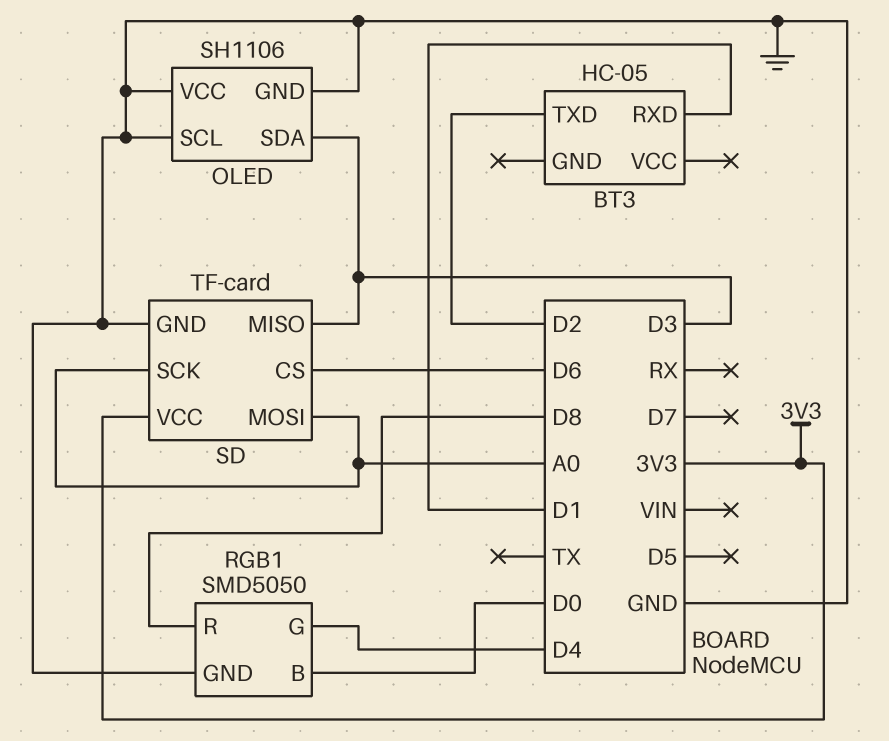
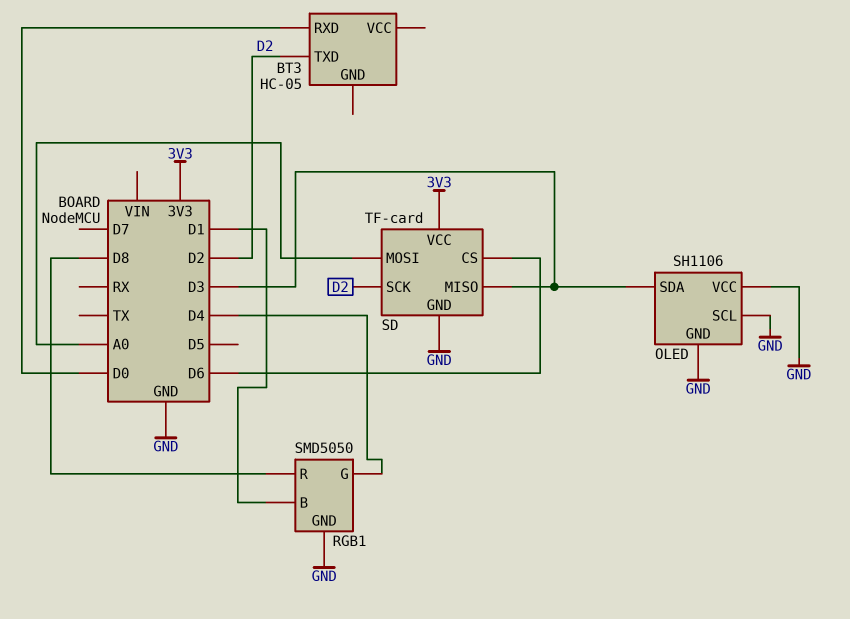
BT3 pin RXD: D1 -> D0
RGB1 pin B: D0 -> D1
SD pin SCK: A0 -> D2

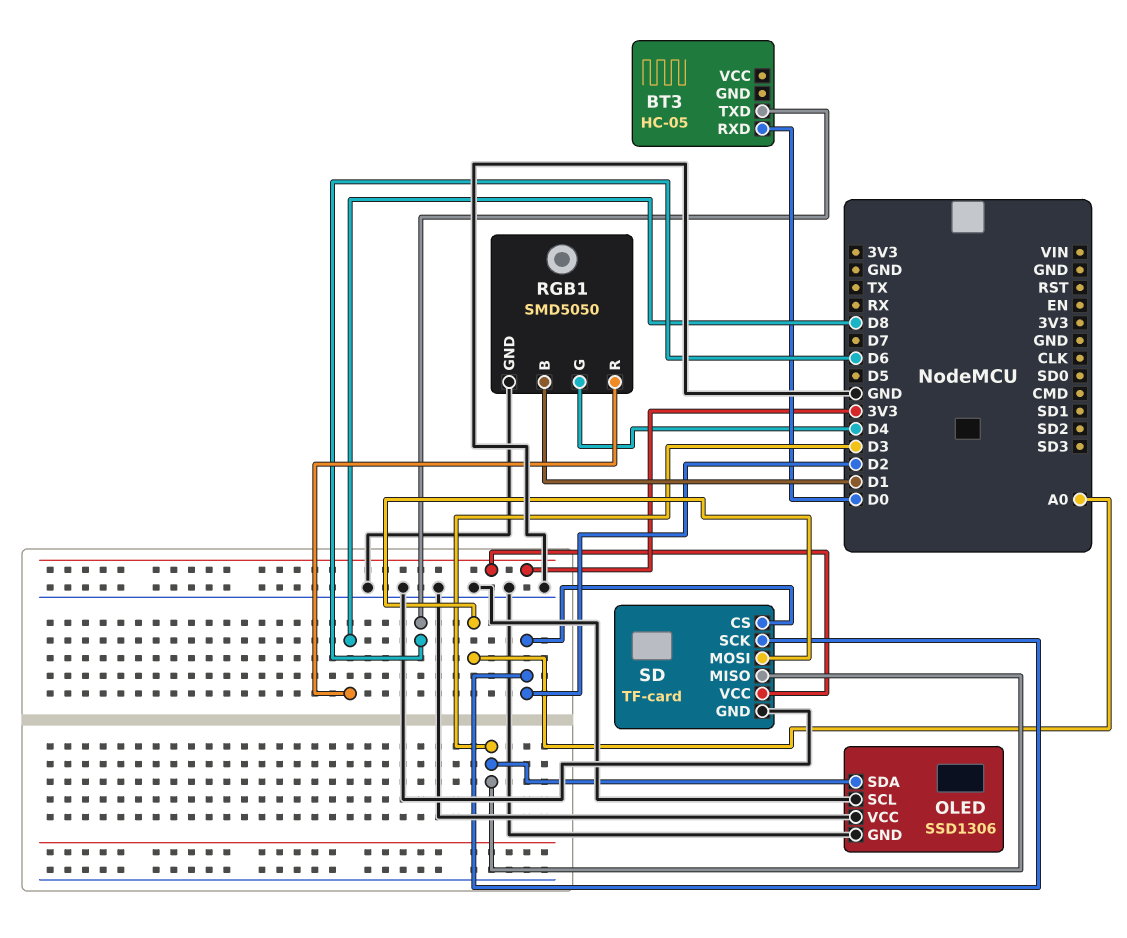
BT3 pin TXD: D2 -> D6
OLED: SH1106 -> SSD1306
SD pin CS: D6 -> D2

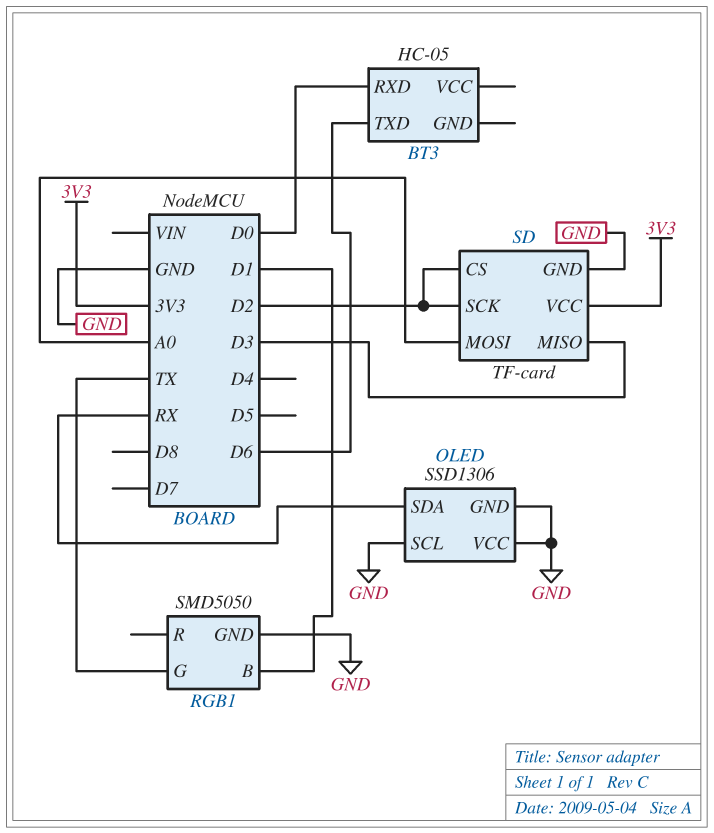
OLED pin SDA: D3 -> RX
RGB1 pin G: D4 -> TX
RGB1 pin R: D8 -> none

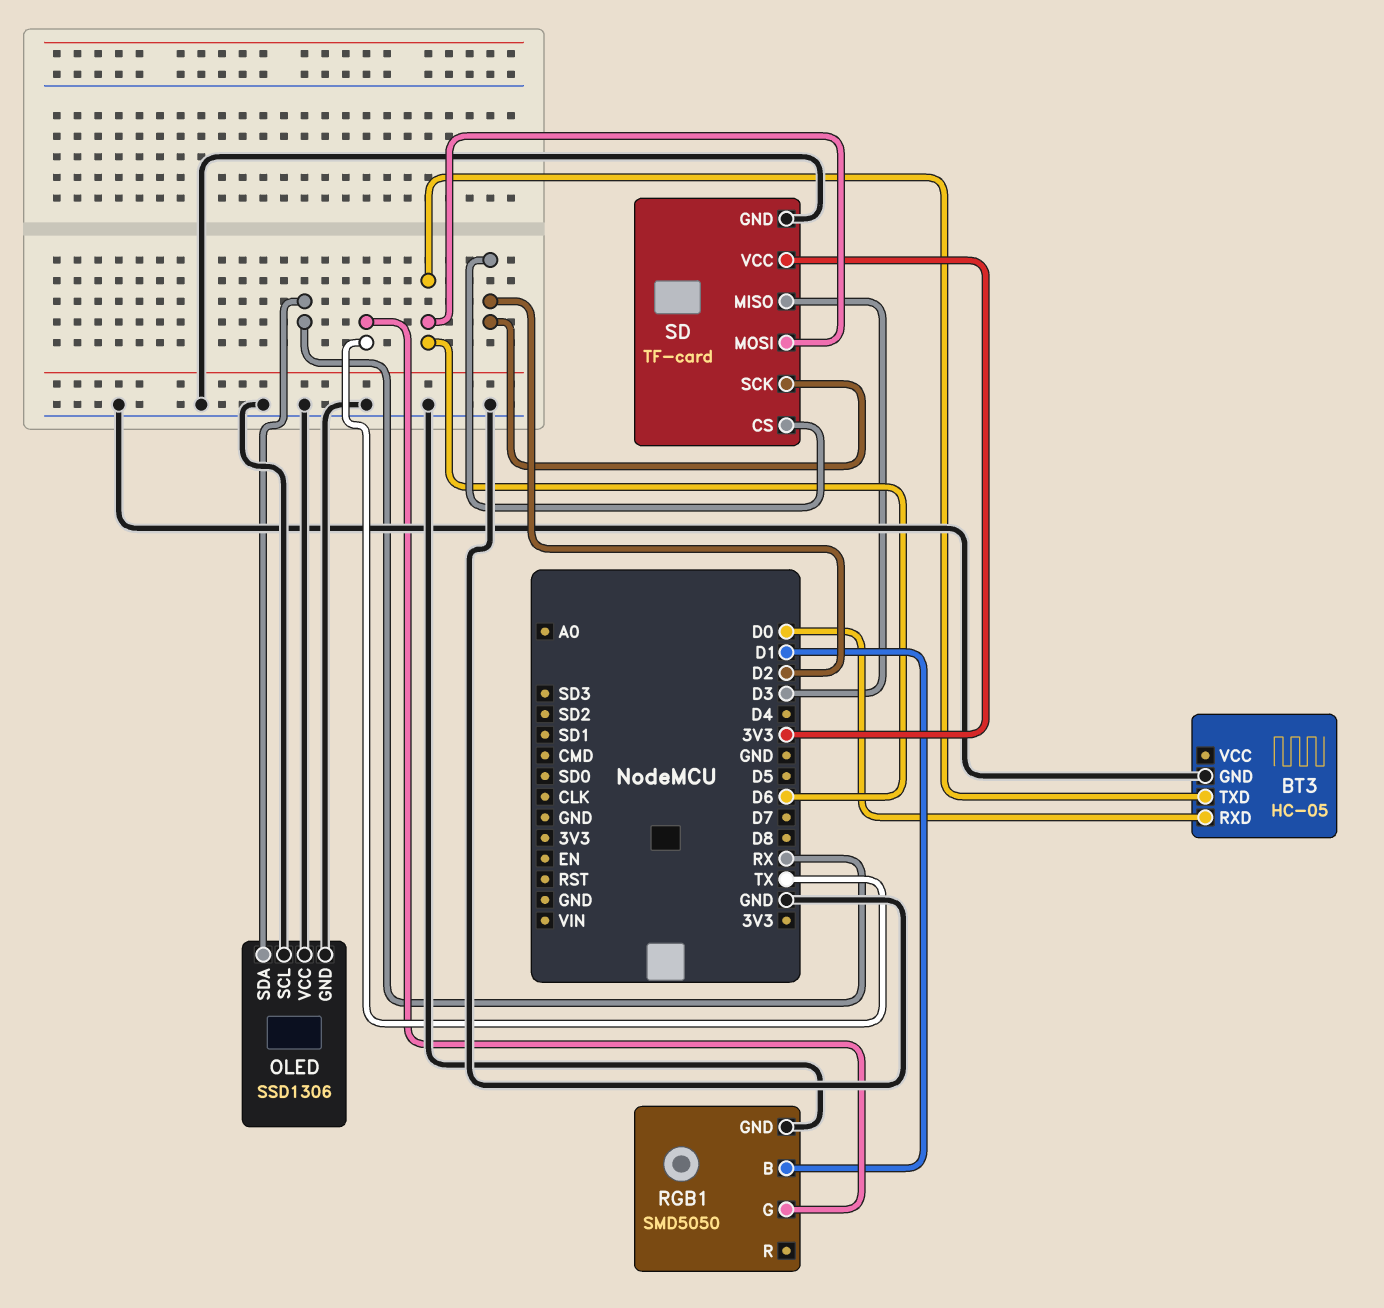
BT3 pin GND: none -> GND
SD pin MOSI: A0 -> D6

